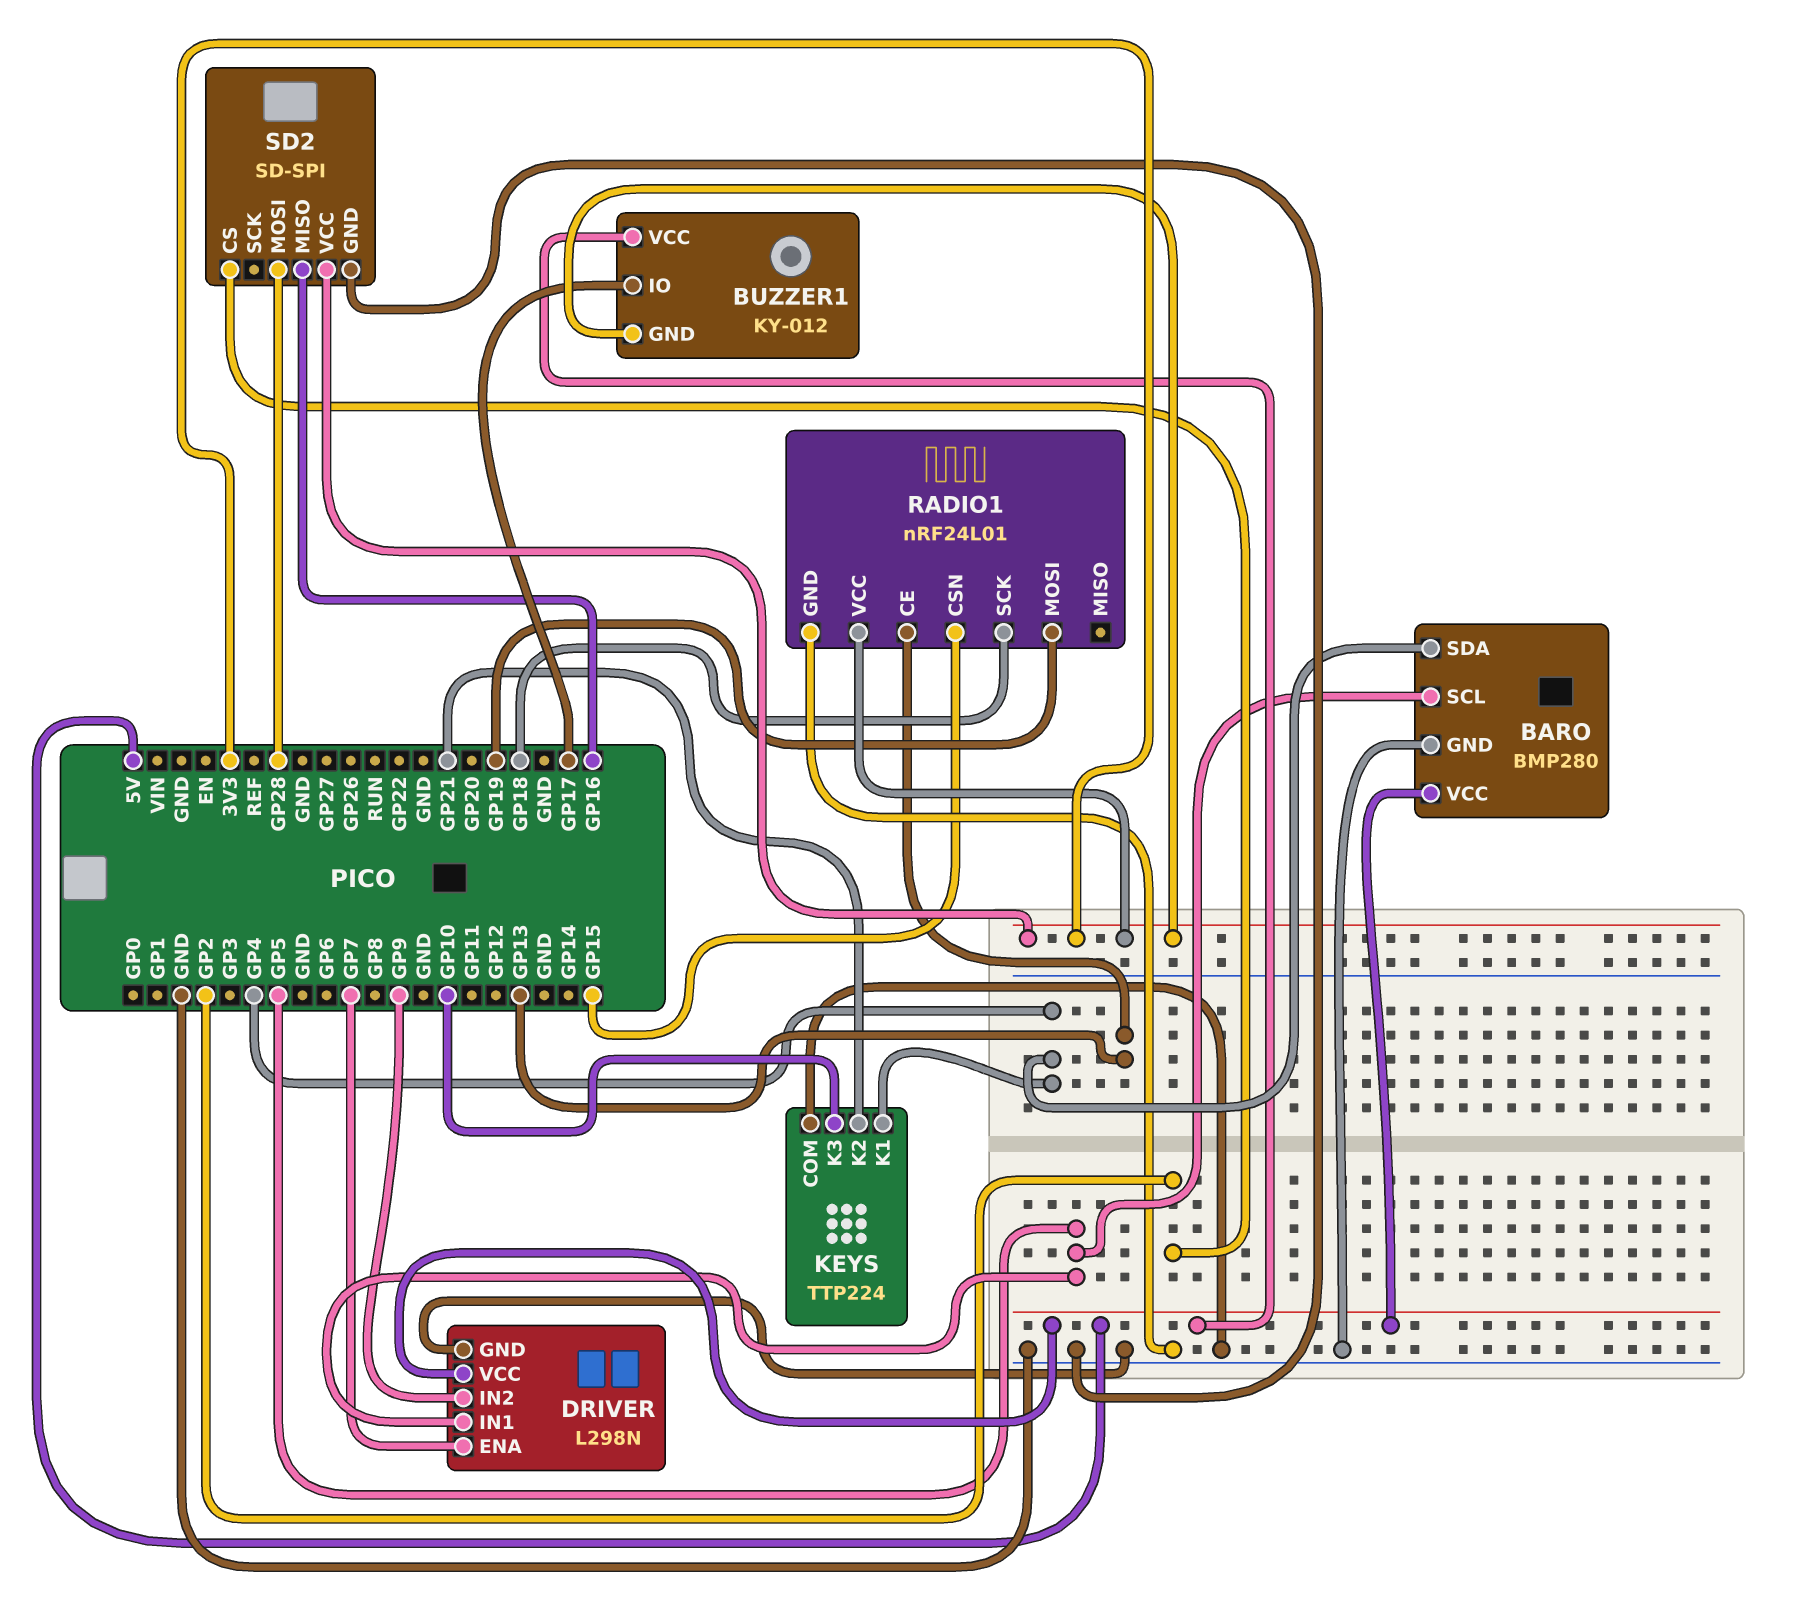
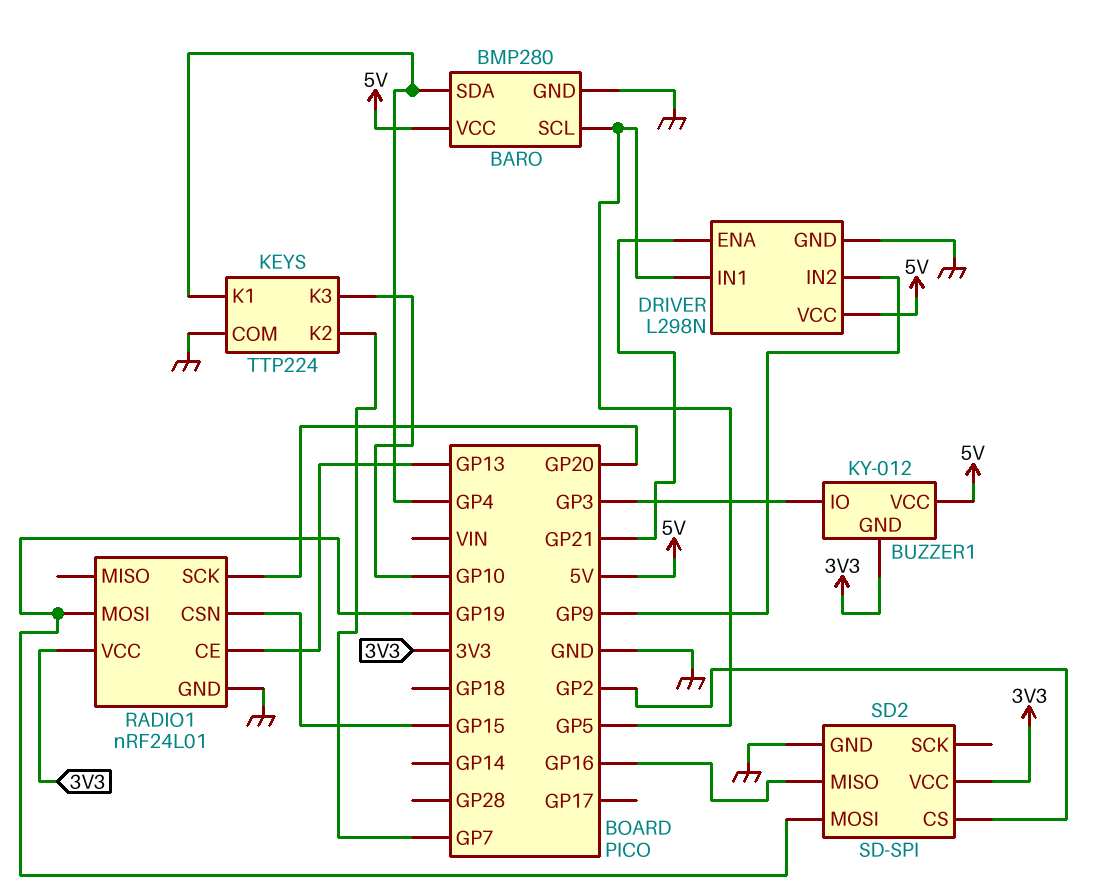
BUZZER1 pin IO: GP17 -> GP3
DRIVER pin ENA: GP7 -> GP21
KEYS pin K2: GP21 -> GP7
RADIO1 pin SCK: GP18 -> GP20
SD2 pin MOSI: GP28 -> GP19

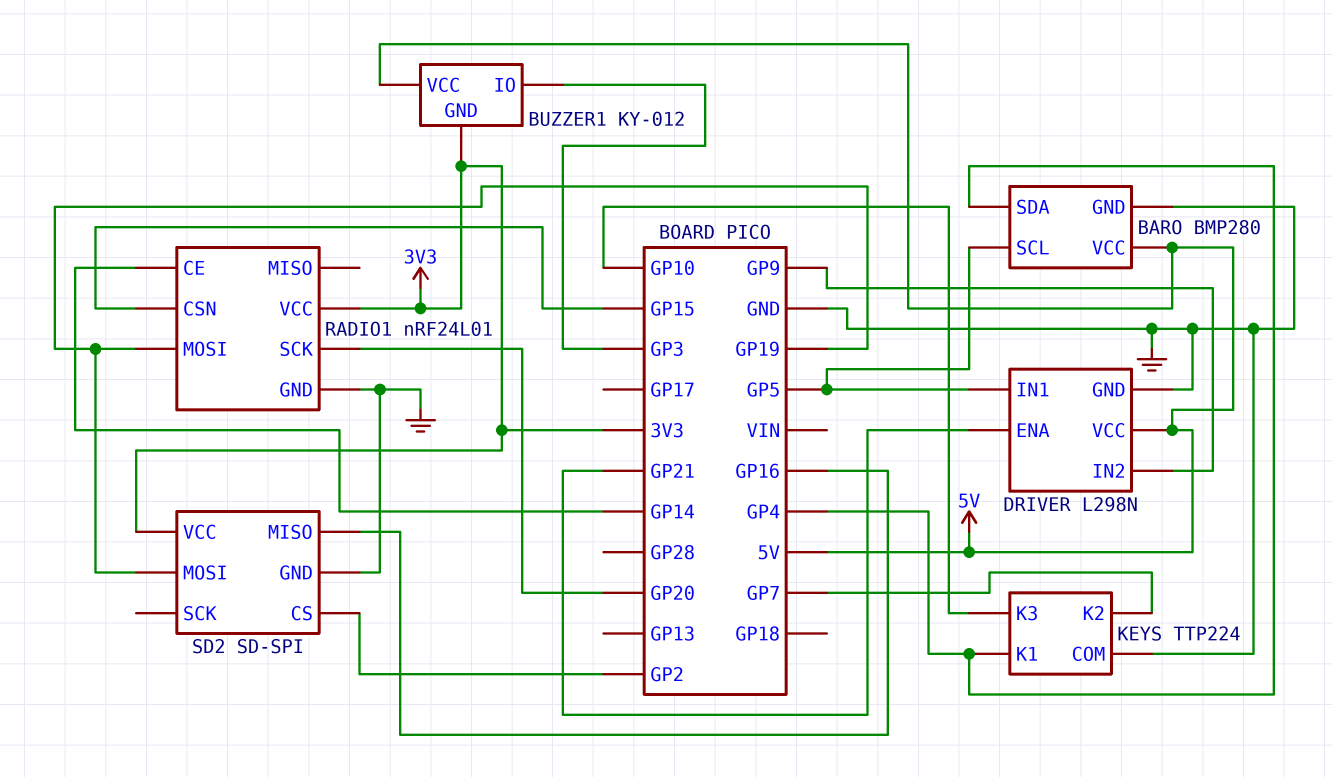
RADIO1 pin CE: GP13 -> GP14

